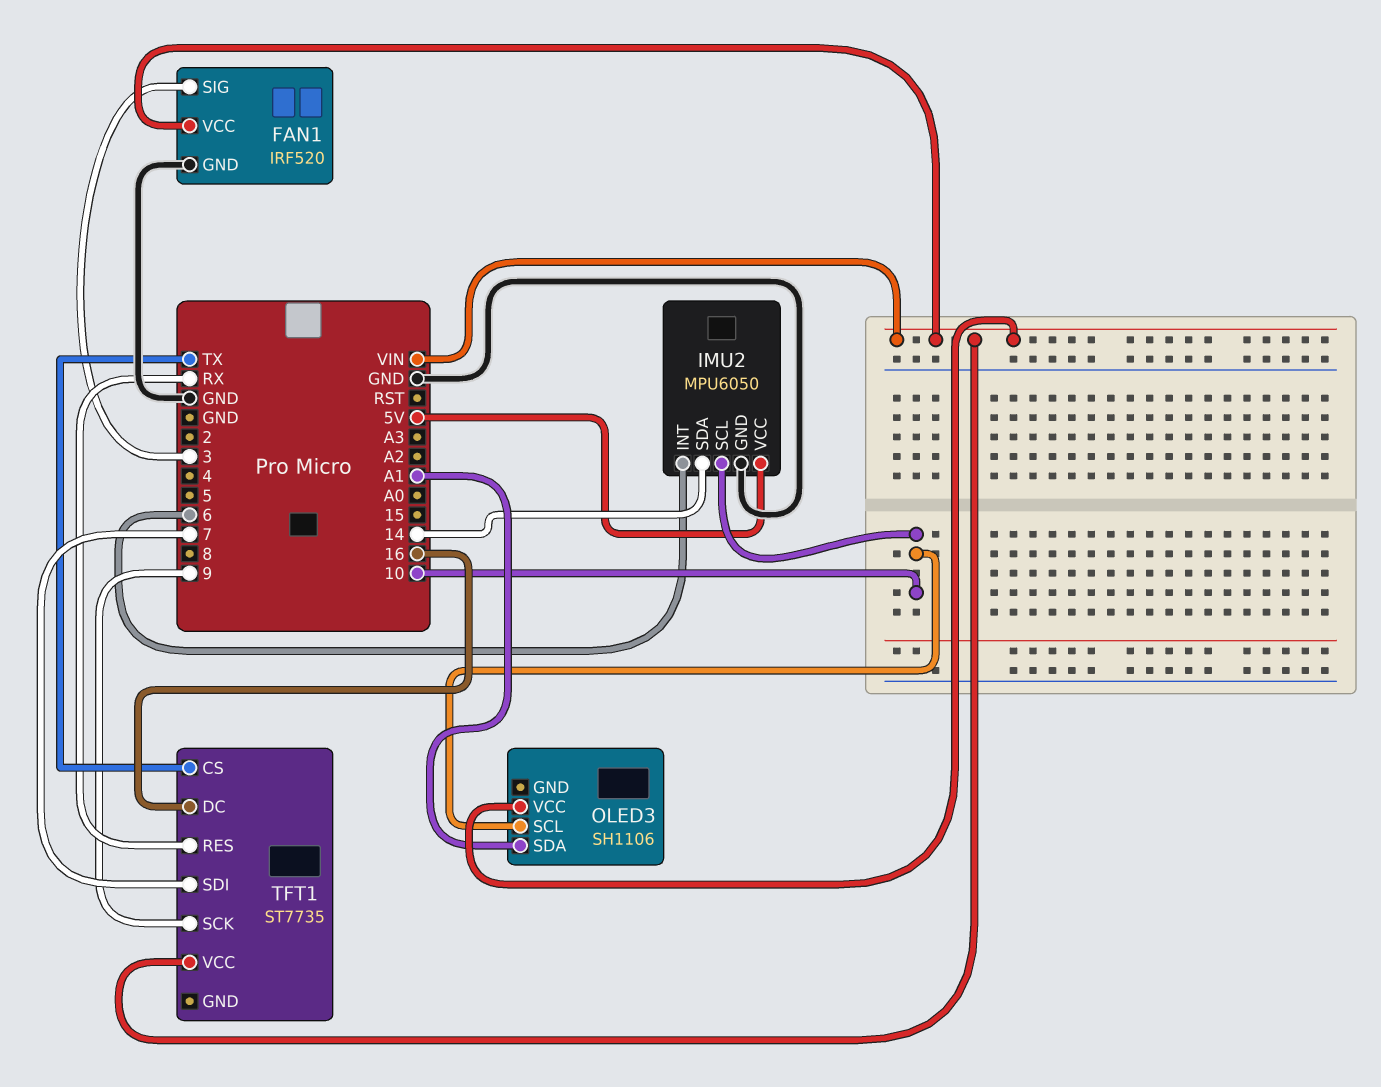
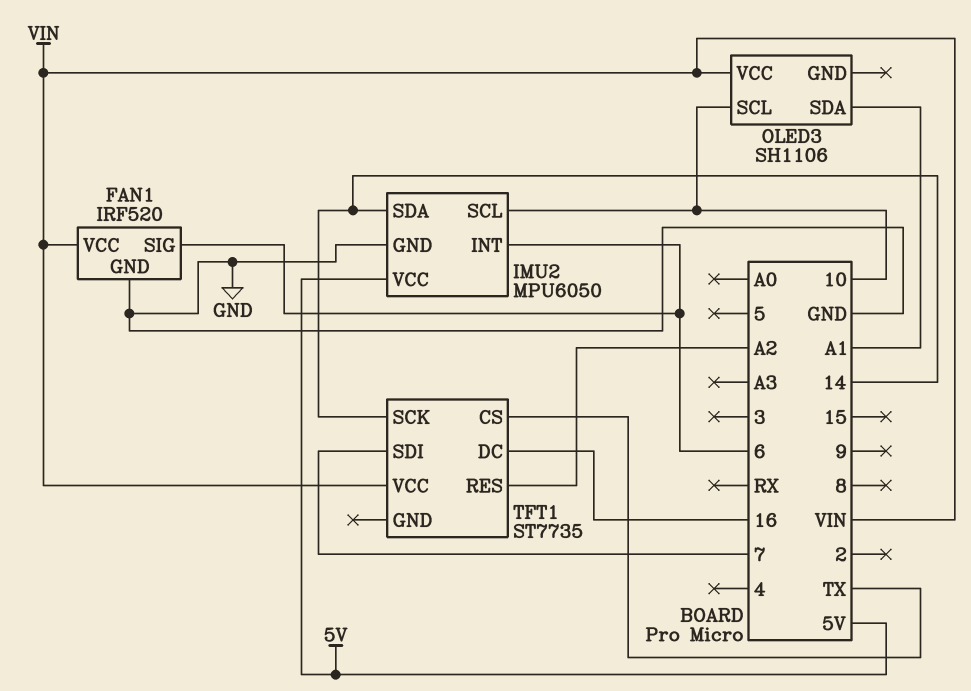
FAN1 pin SIG: 3 -> 6
TFT1 pin RES: RX -> A2
TFT1 pin SCK: 9 -> 14

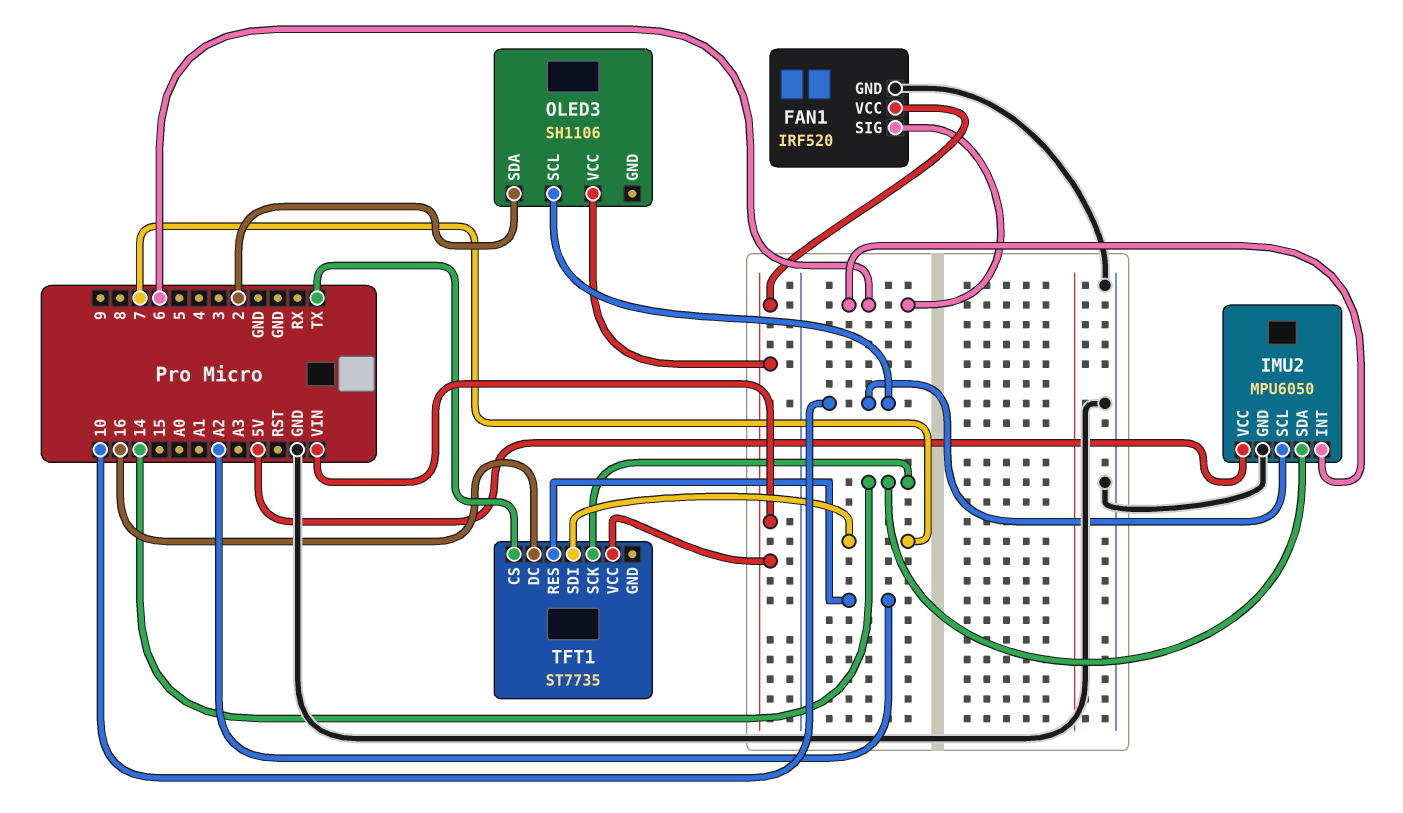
OLED3 pin SDA: A1 -> 2

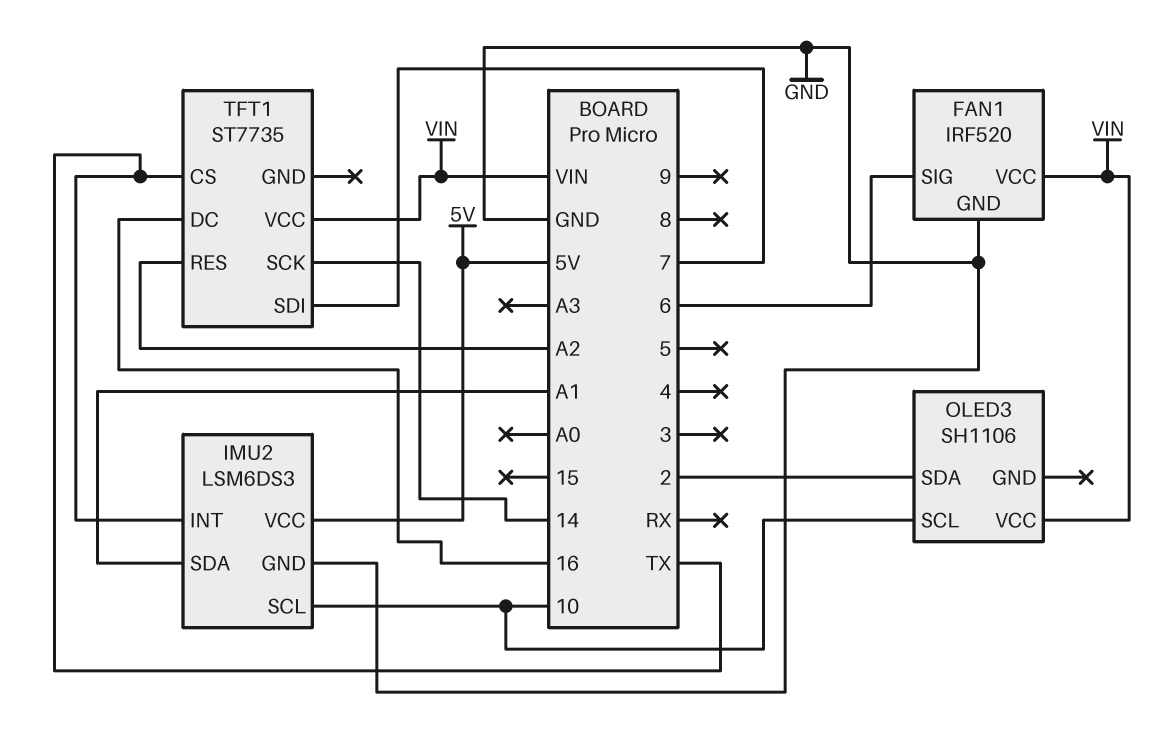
IMU2: MPU6050 -> LSM6DS3
IMU2 pin INT: 6 -> TX
IMU2 pin SDA: 14 -> A1

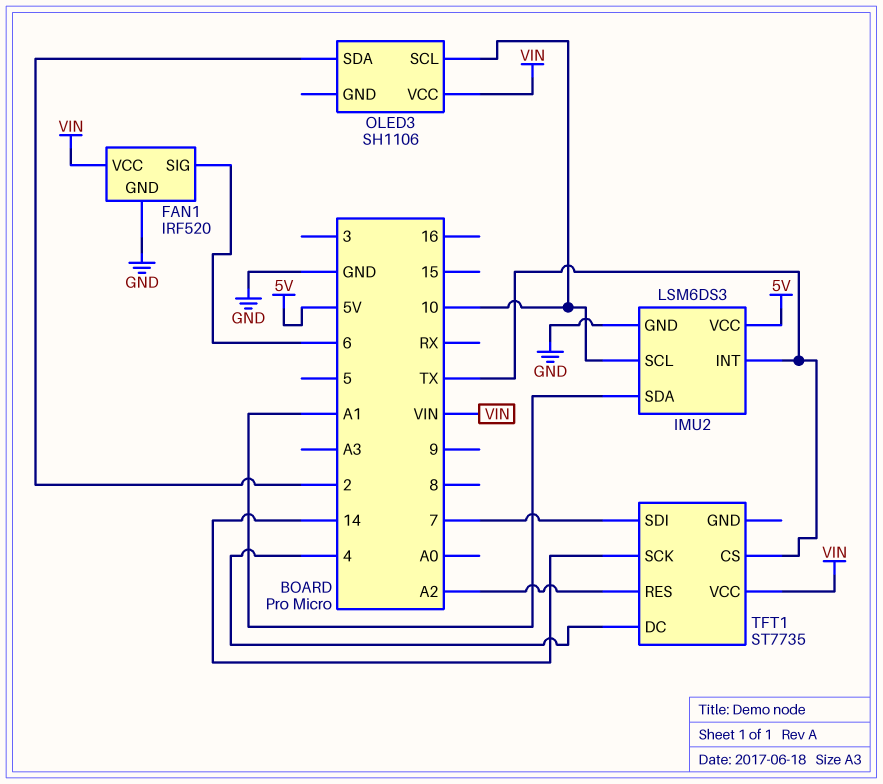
TFT1 pin DC: 16 -> 4

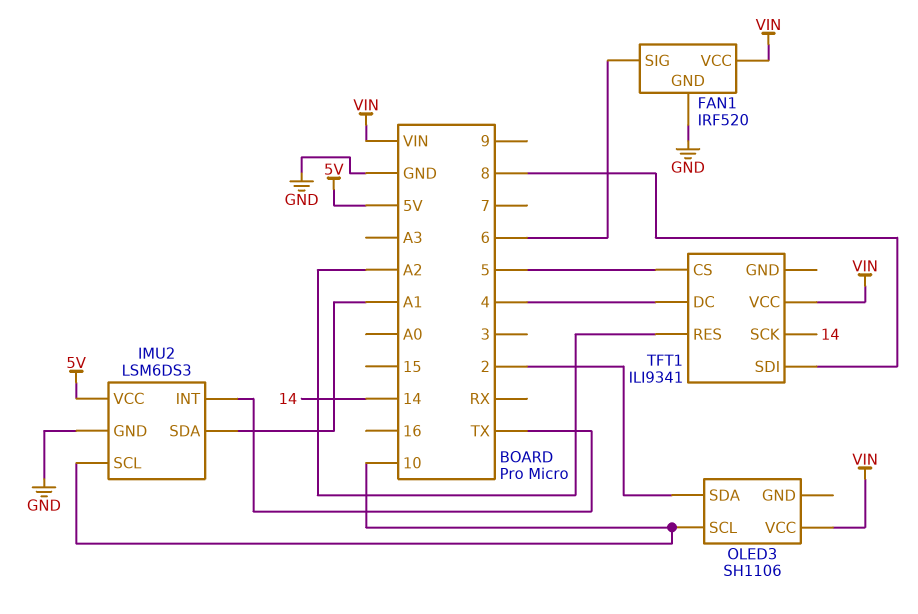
TFT1: ST7735 -> ILI9341
TFT1 pin CS: TX -> 5
TFT1 pin SDI: 7 -> 8

